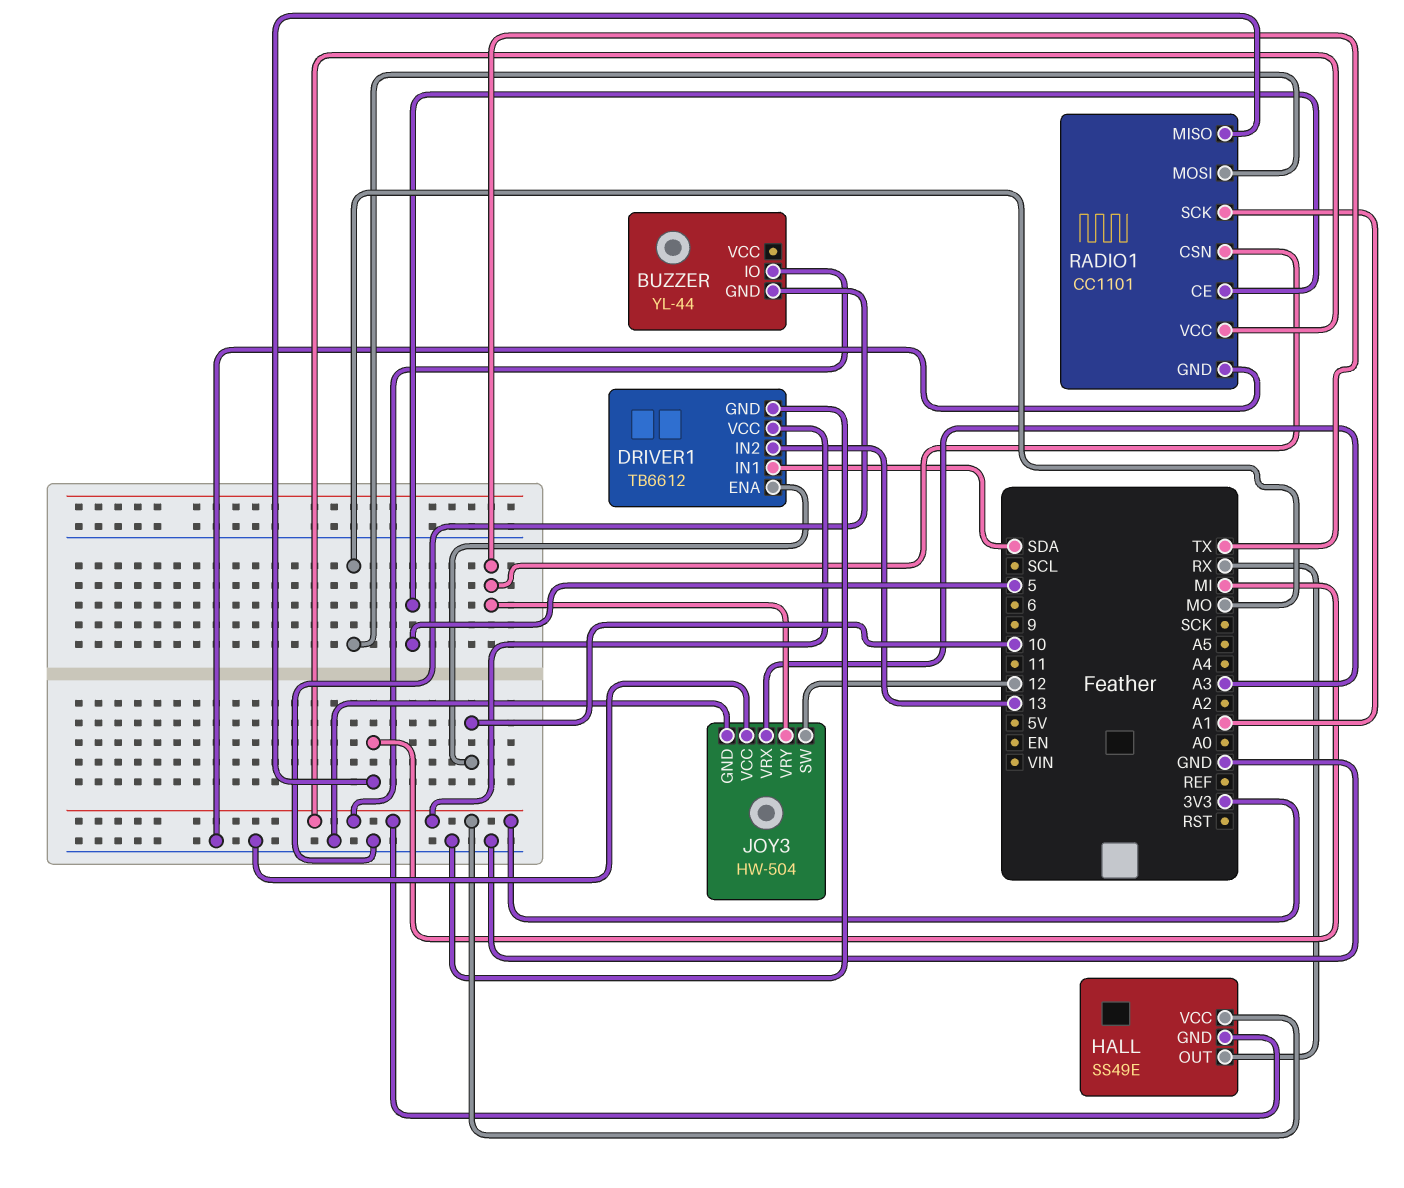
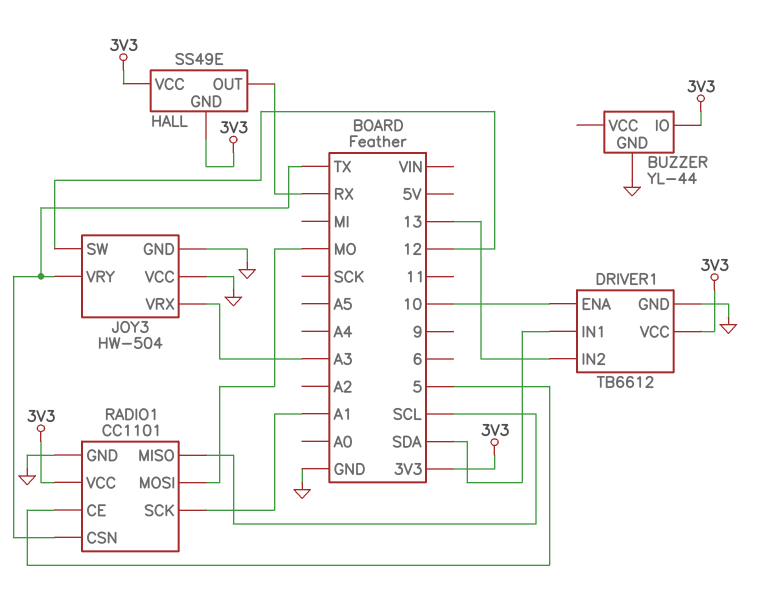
RADIO1 pin MISO: MI -> SCL

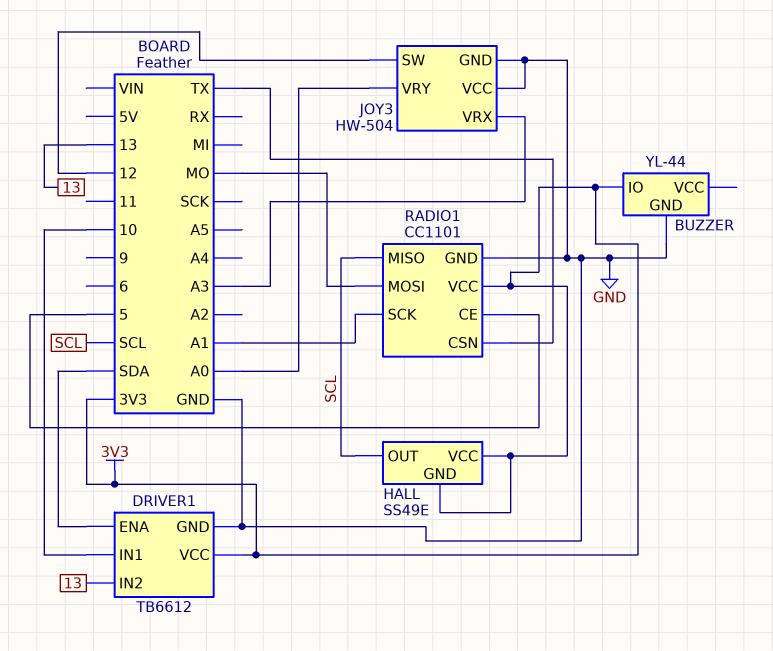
DRIVER1 pin ENA: 10 -> SDA
DRIVER1 pin IN1: SDA -> 10
HALL pin OUT: RX -> SCL
JOY3 pin VRY: TX -> A0

